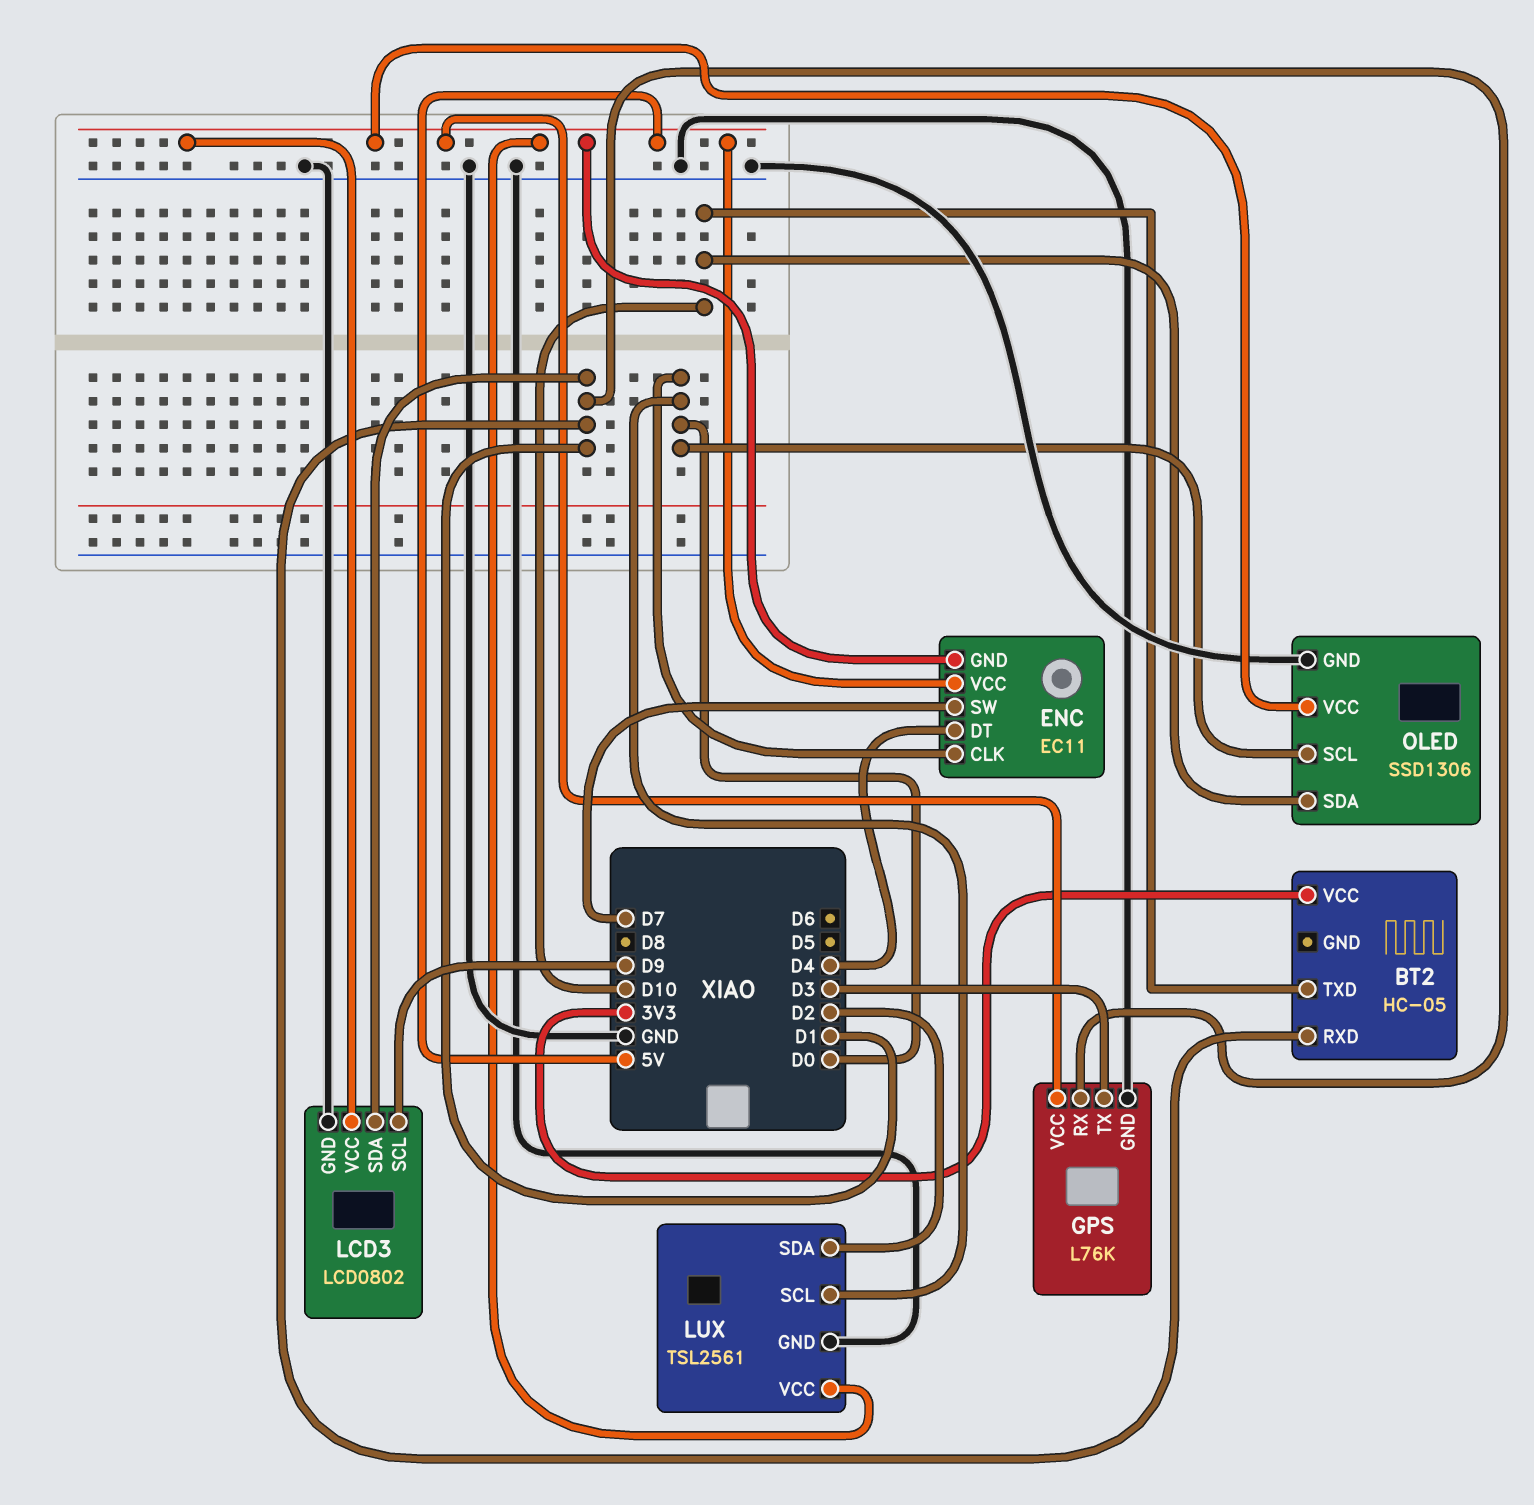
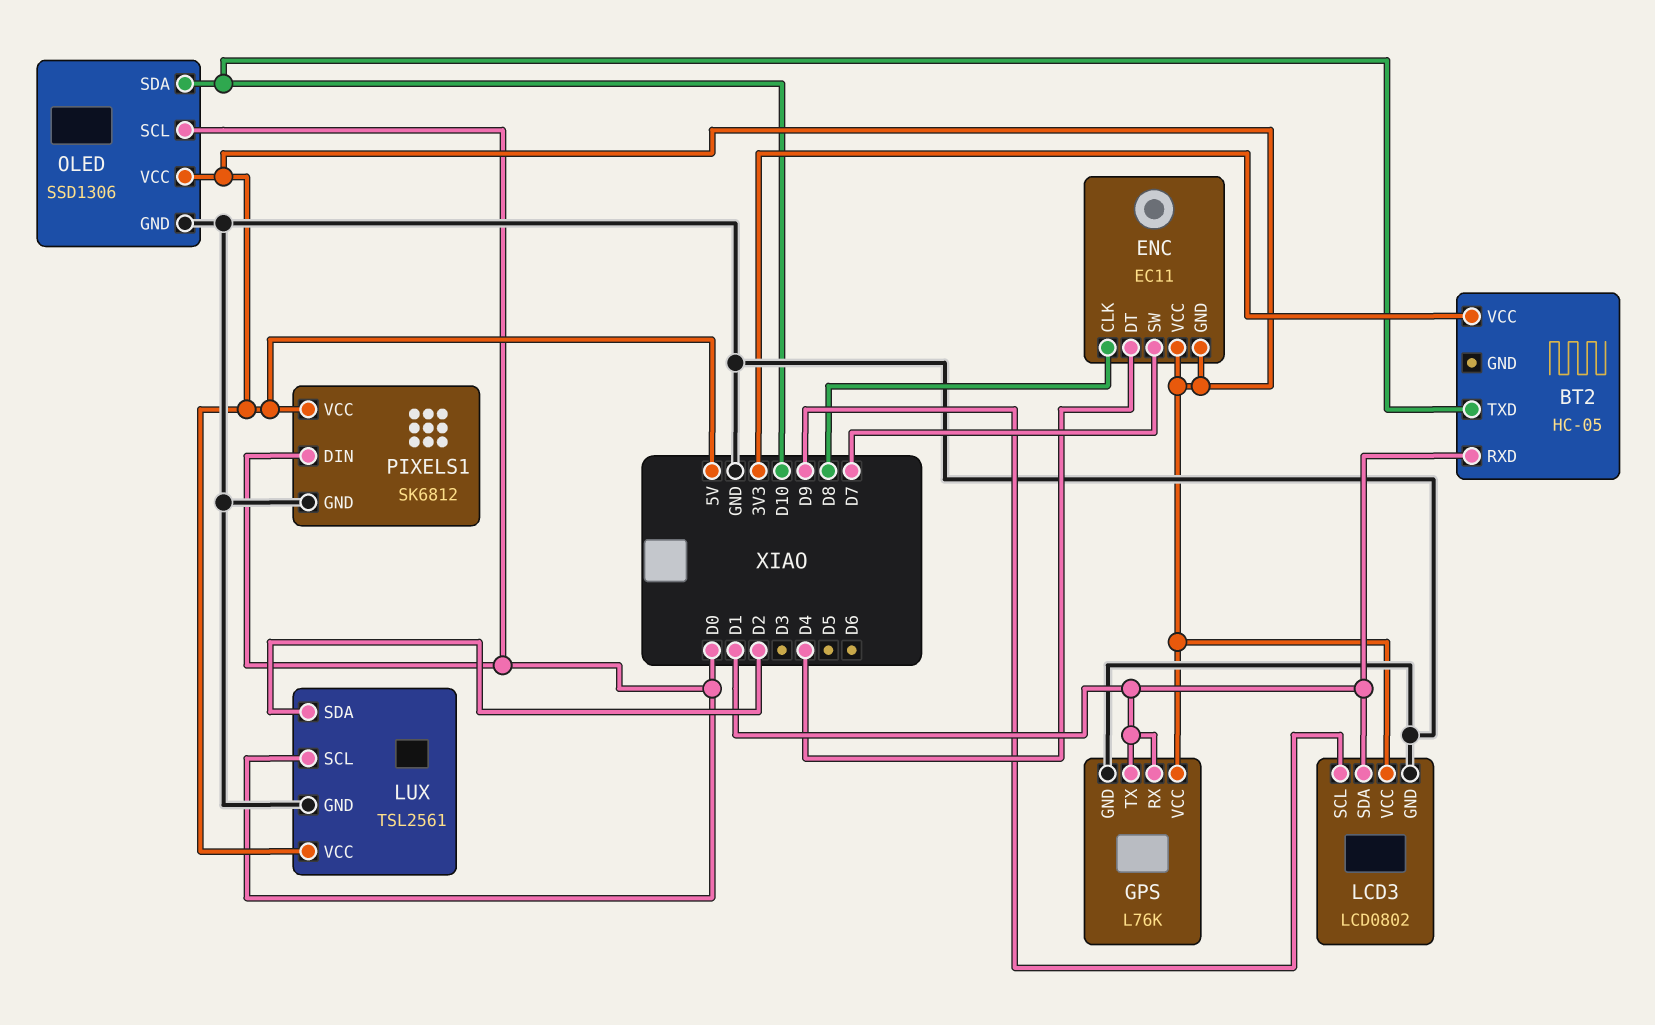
ENC pin CLK: D0 -> D8
GPS pin TX: D3 -> D1
PIXELS1: none -> SK6812
PIXELS1 pin DIN: none -> D0
PIXELS1 pin GND: none -> GND
PIXELS1 pin VCC: none -> 5V

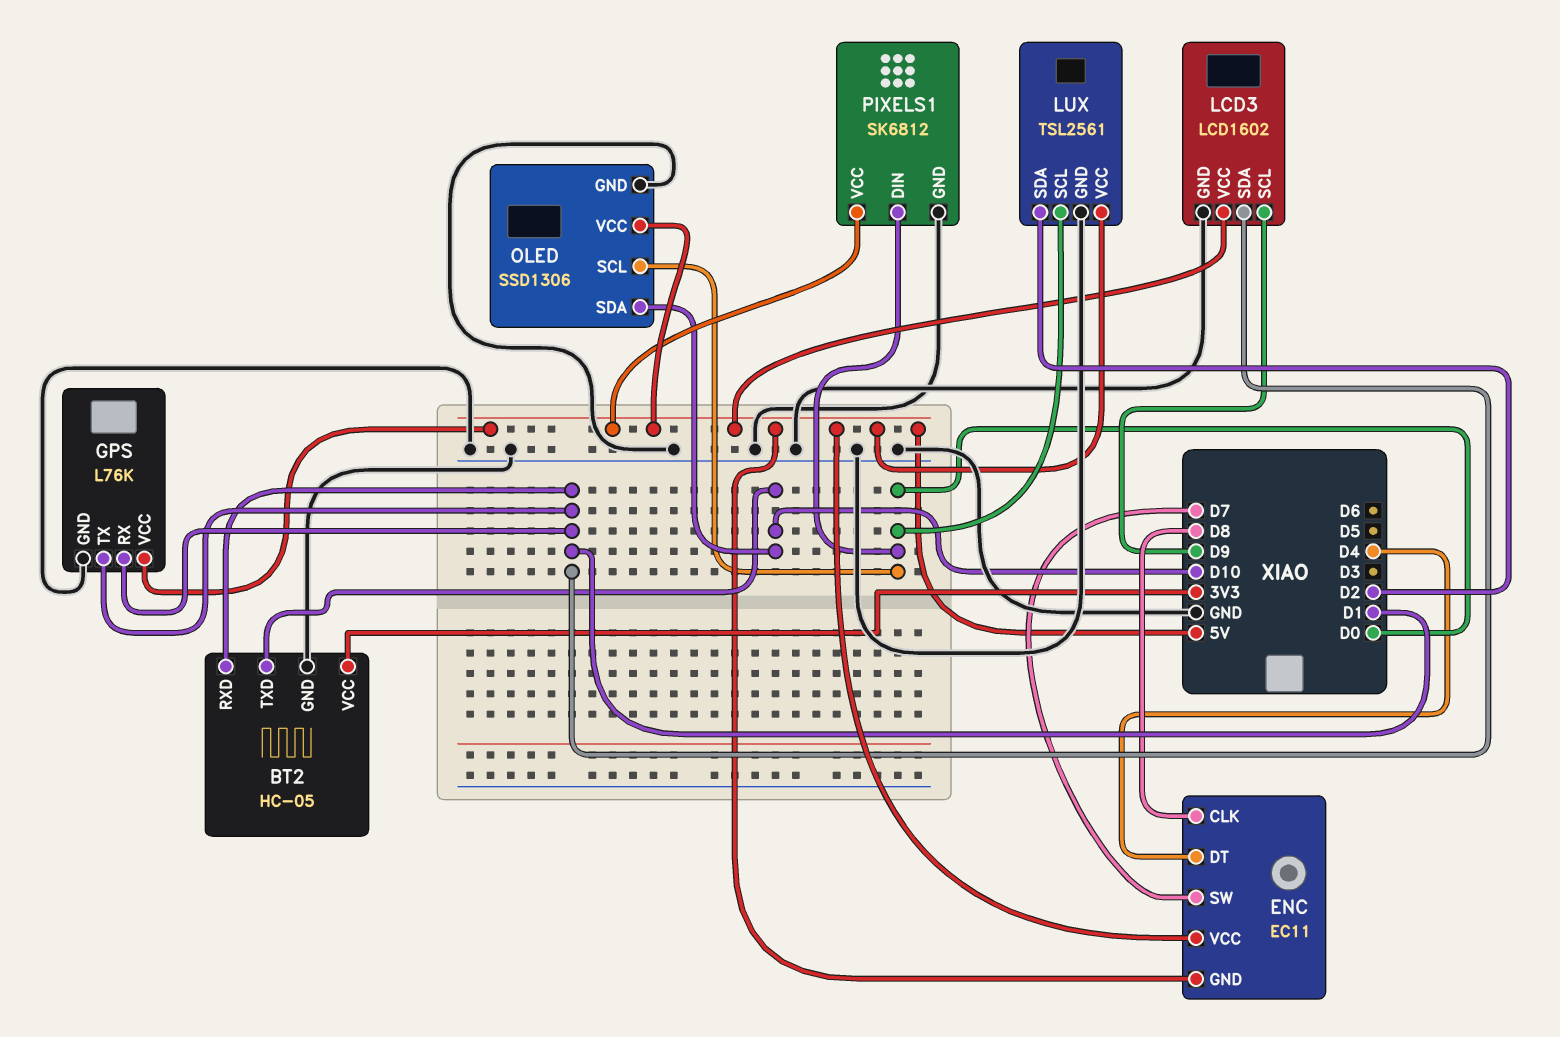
BT2 pin GND: none -> GND
LCD3: LCD0802 -> LCD1602

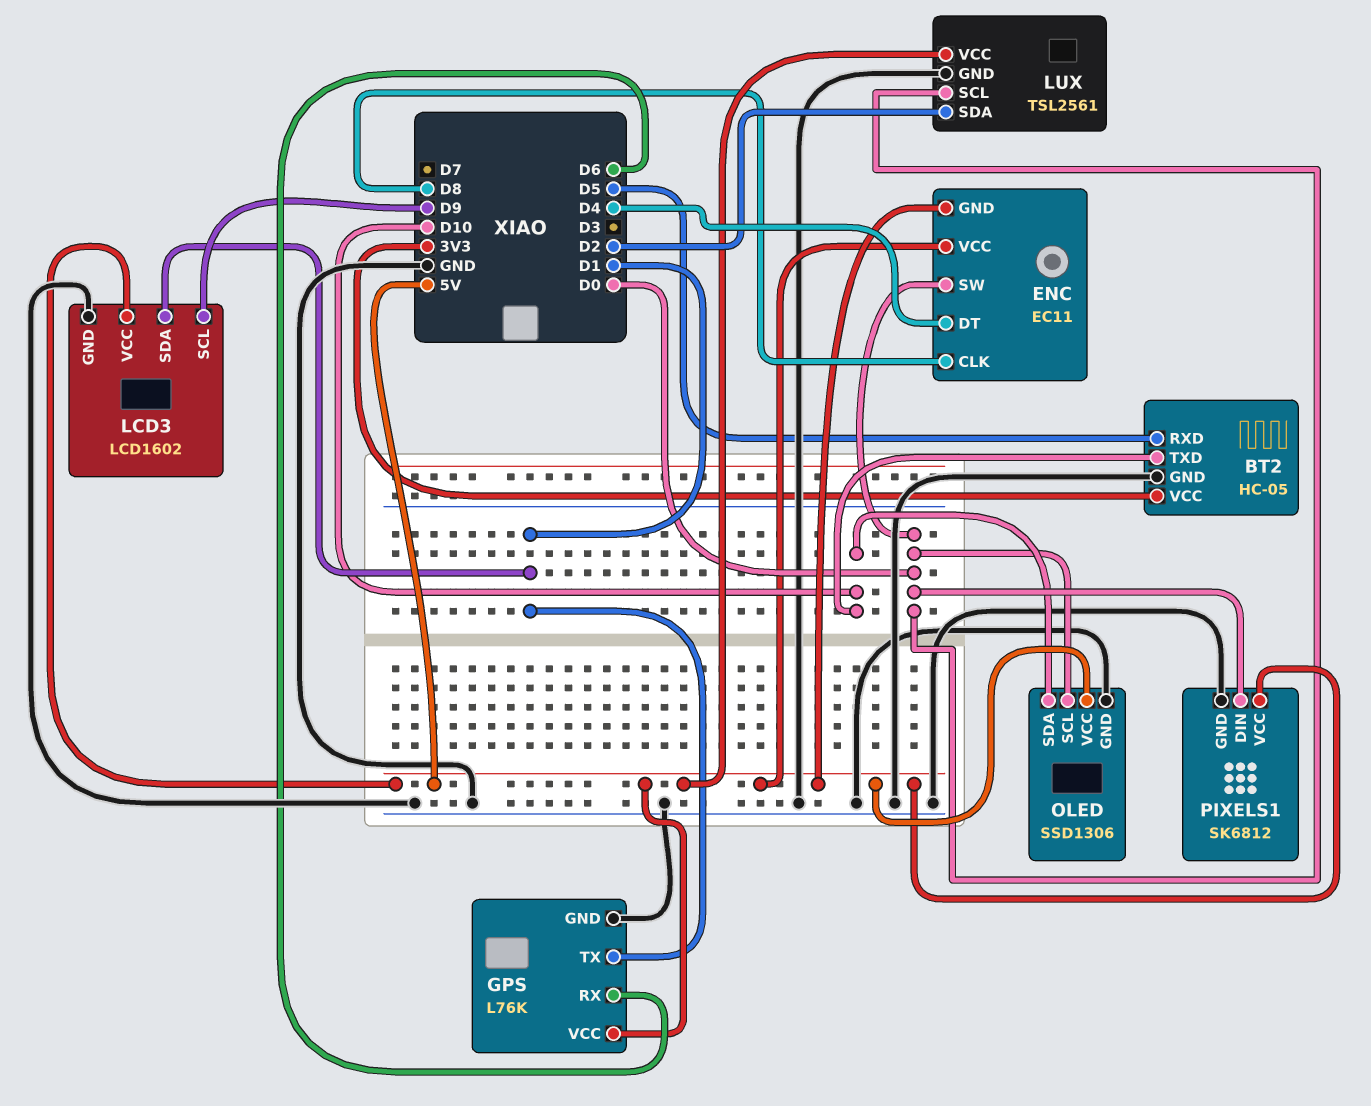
BT2 pin RXD: D1 -> D5
ENC pin SW: D7 -> D0
GPS pin RX: D1 -> D6

